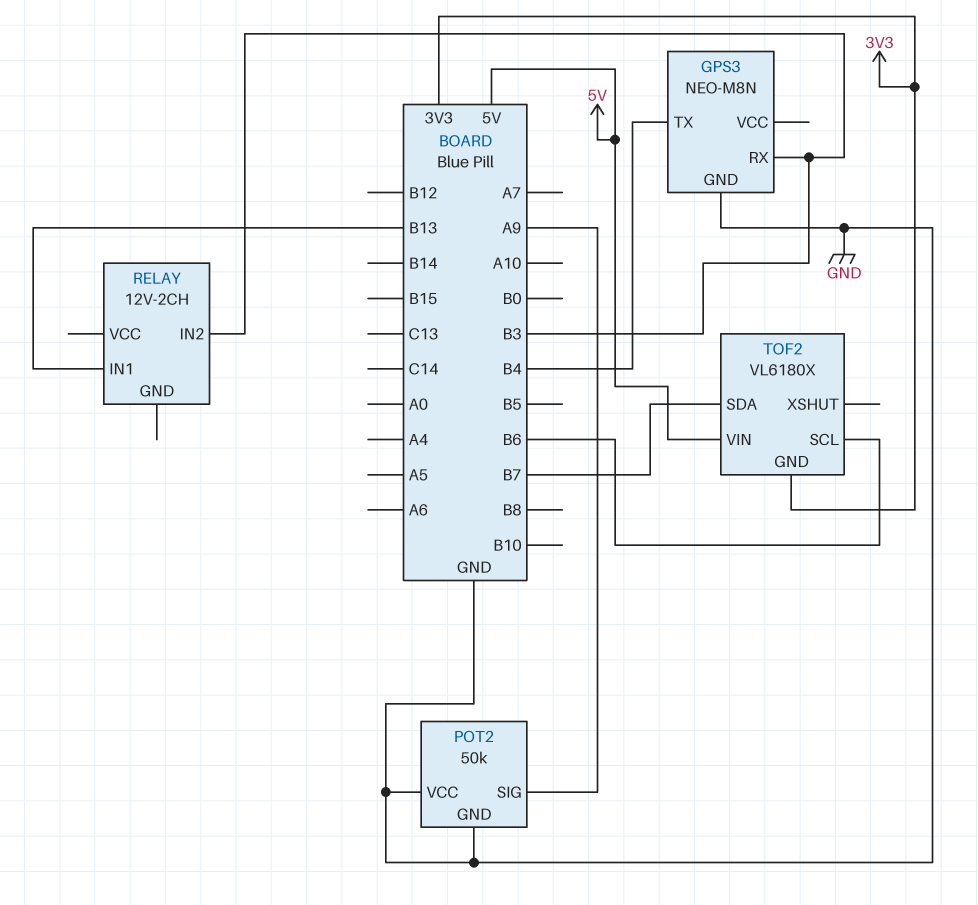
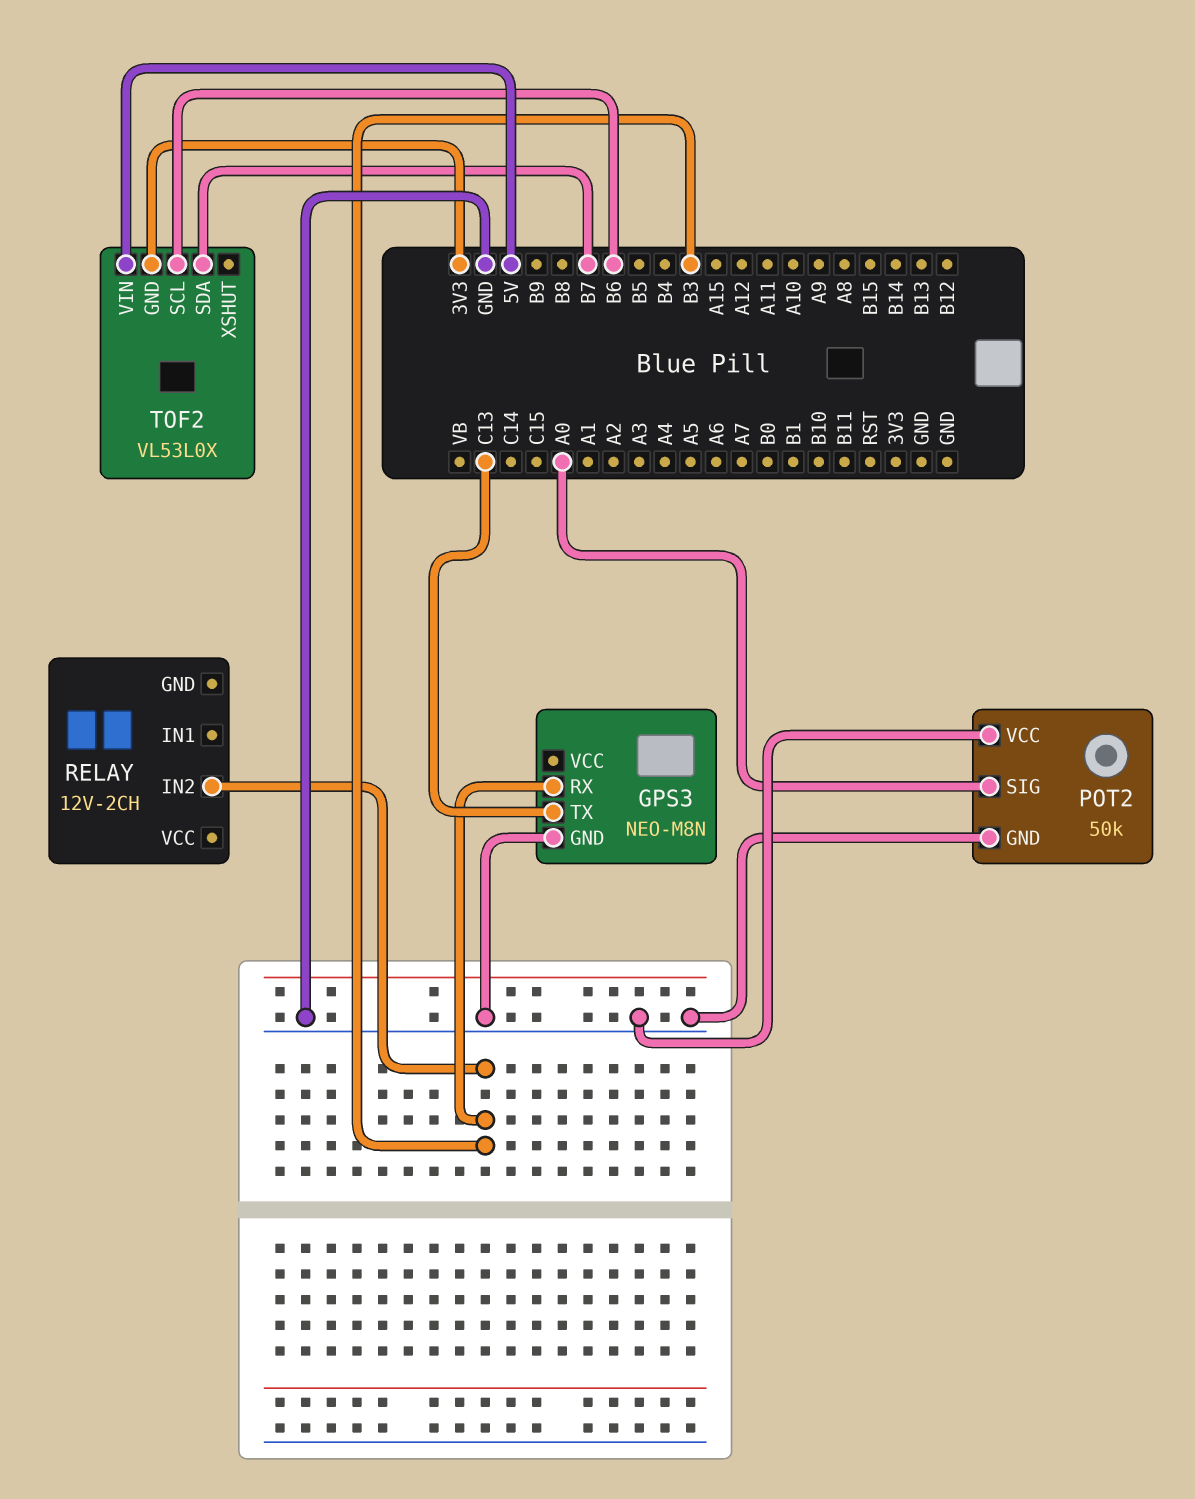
GPS3 pin TX: B4 -> C13
POT2 pin SIG: A9 -> A0
RELAY pin IN1: B13 -> none
TOF2: VL6180X -> VL53L0X

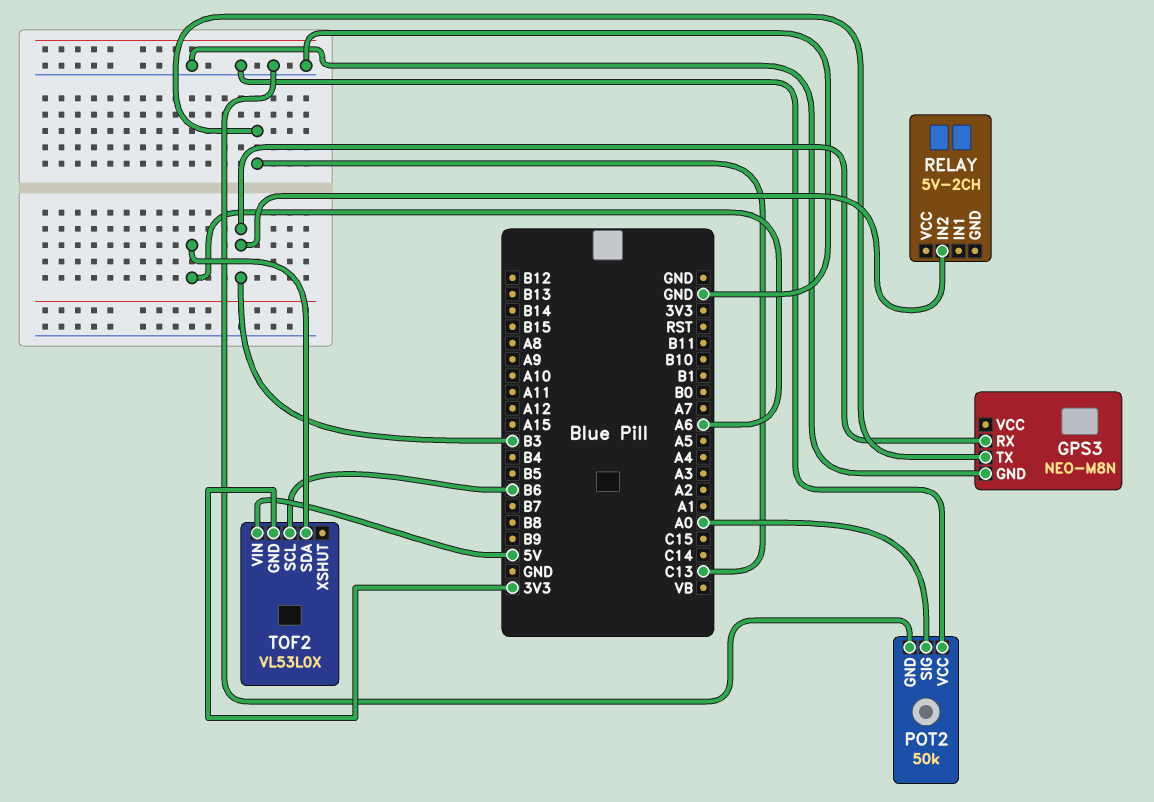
RELAY: 12V-2CH -> 5V-2CH
TOF2 pin SDA: B7 -> A6

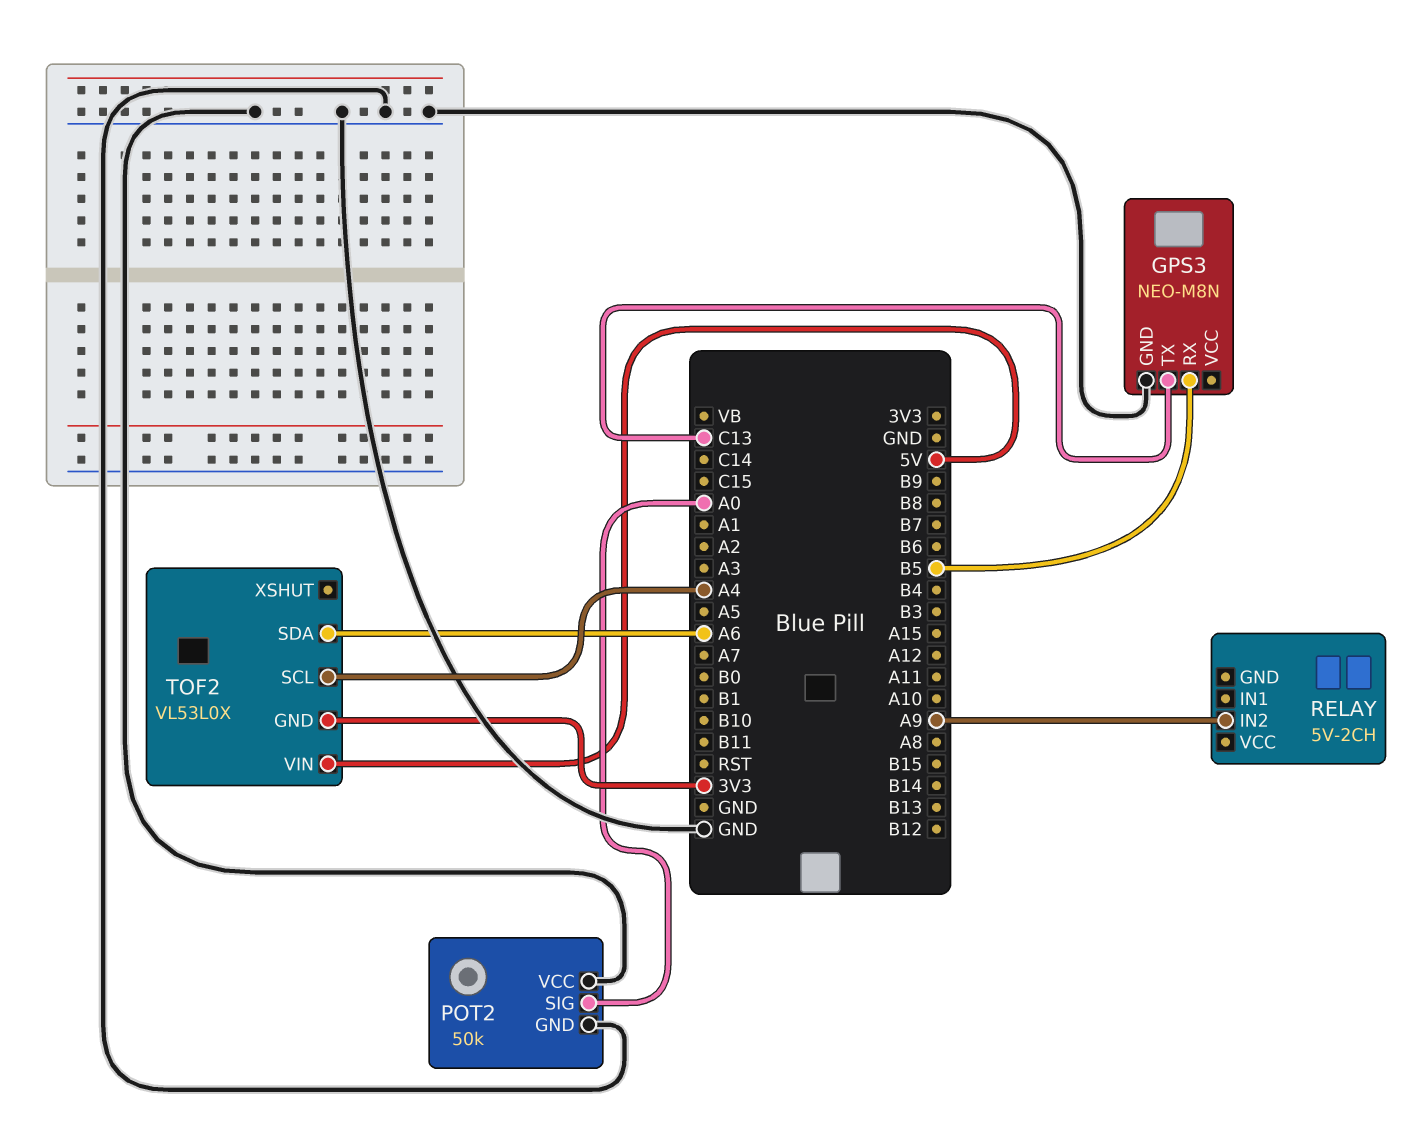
GPS3 pin RX: B3 -> B5
RELAY pin IN2: B3 -> A9
TOF2 pin SCL: B6 -> A4

